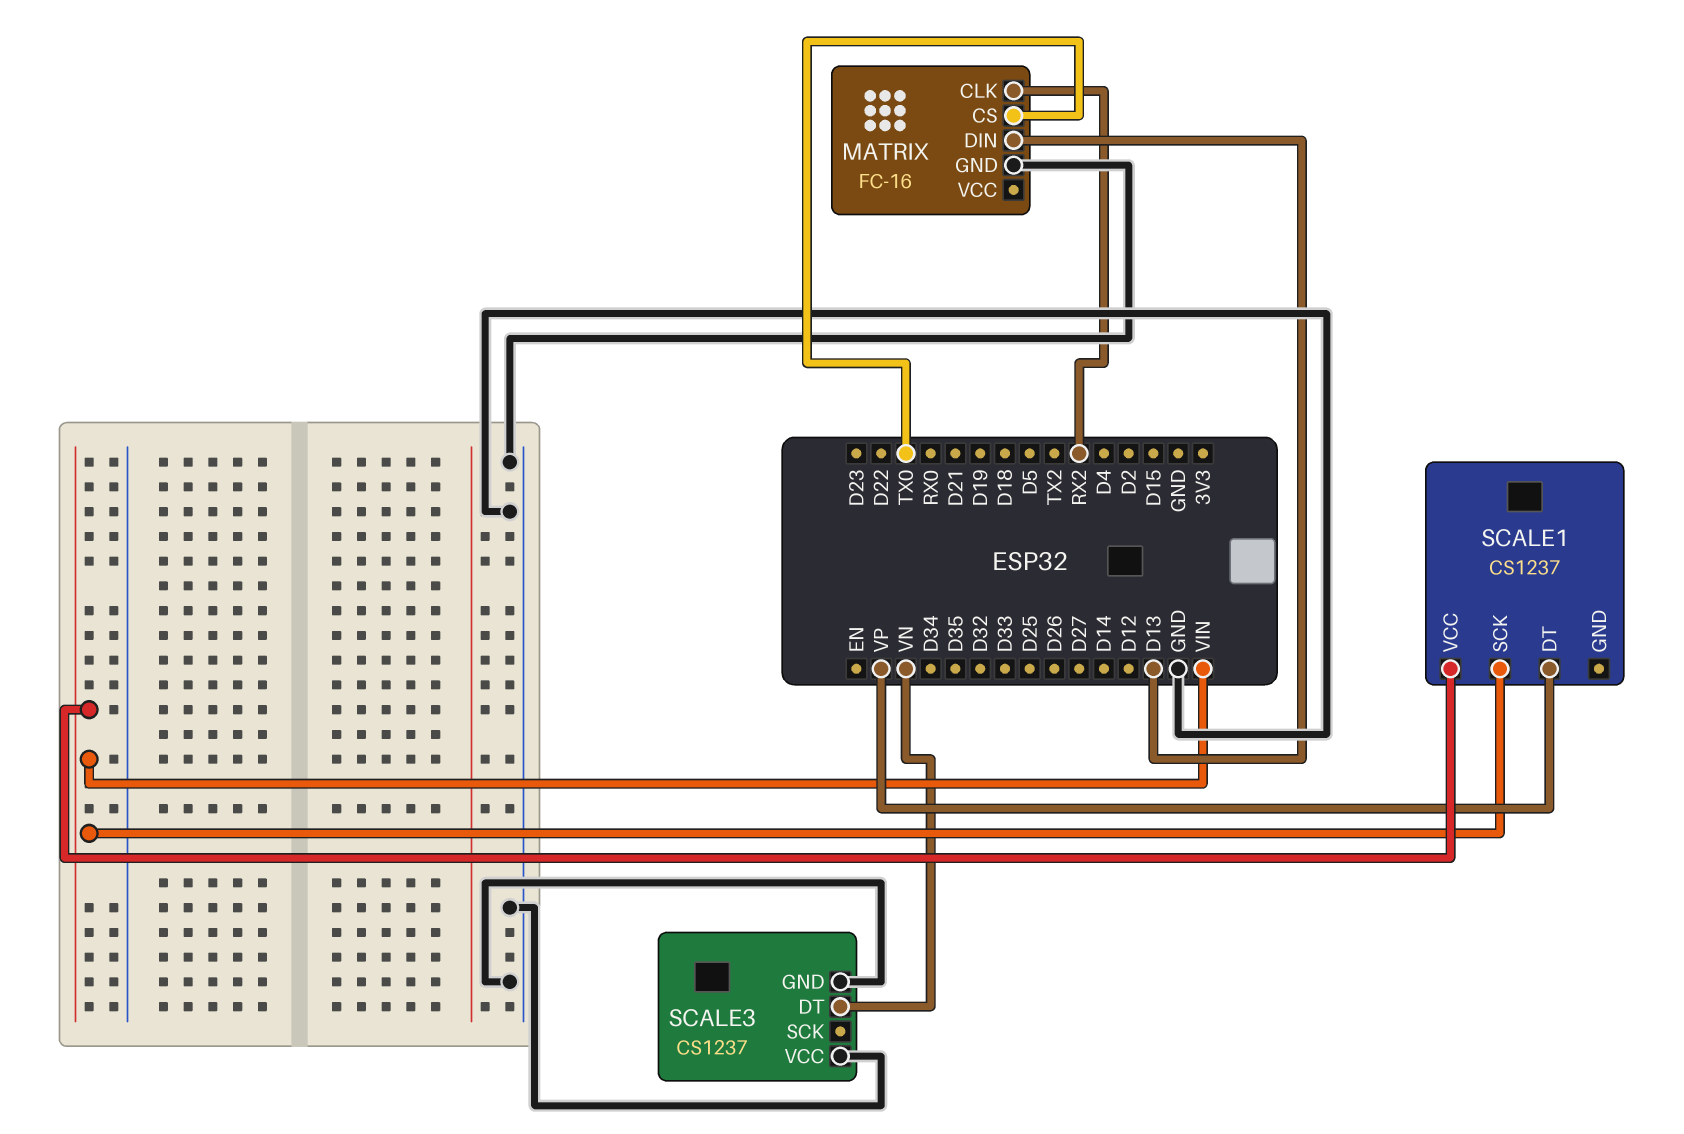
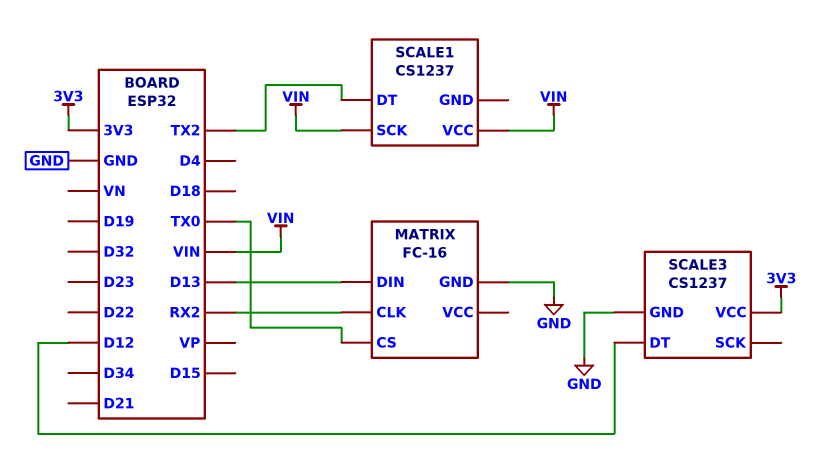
SCALE1 pin DT: VP -> TX2
SCALE3 pin DT: VN -> D12
SCALE3 pin VCC: GND -> 3V3

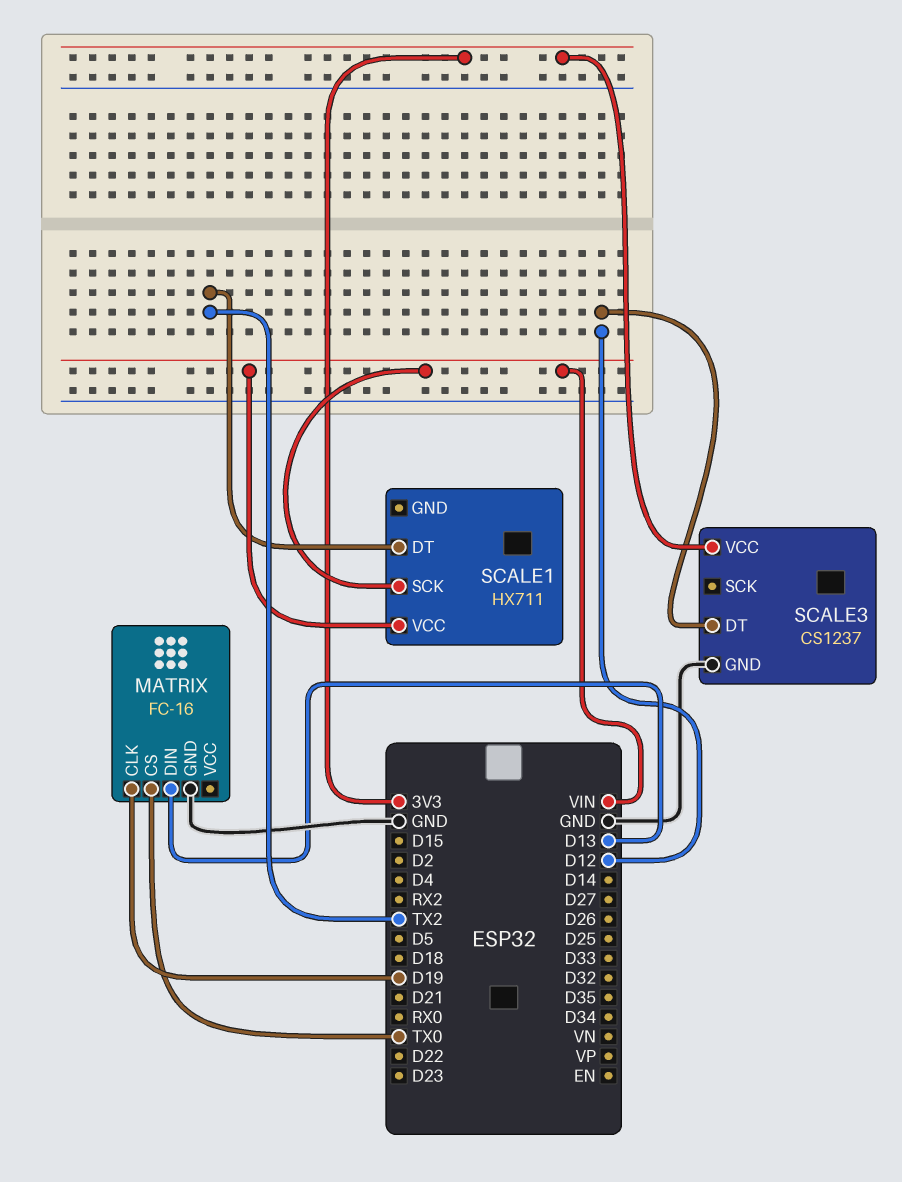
MATRIX pin CLK: RX2 -> D19
SCALE1: CS1237 -> HX711

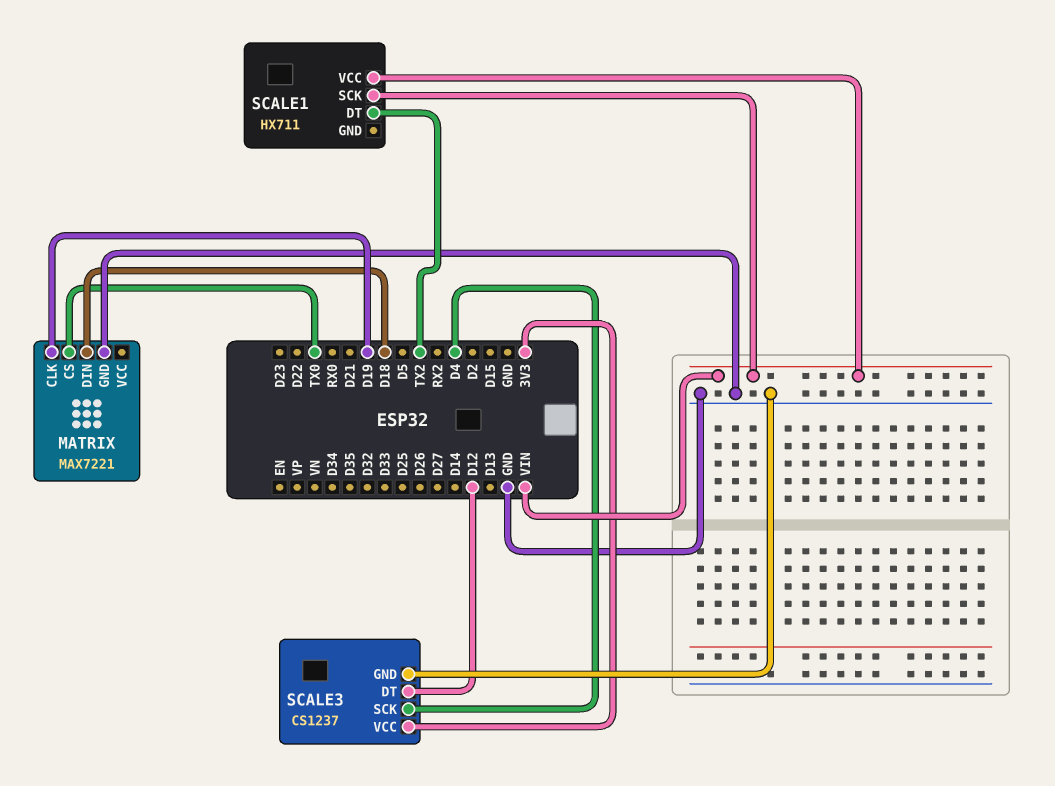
MATRIX: FC-16 -> MAX7221
MATRIX pin DIN: D13 -> D18
SCALE3 pin SCK: none -> D4

